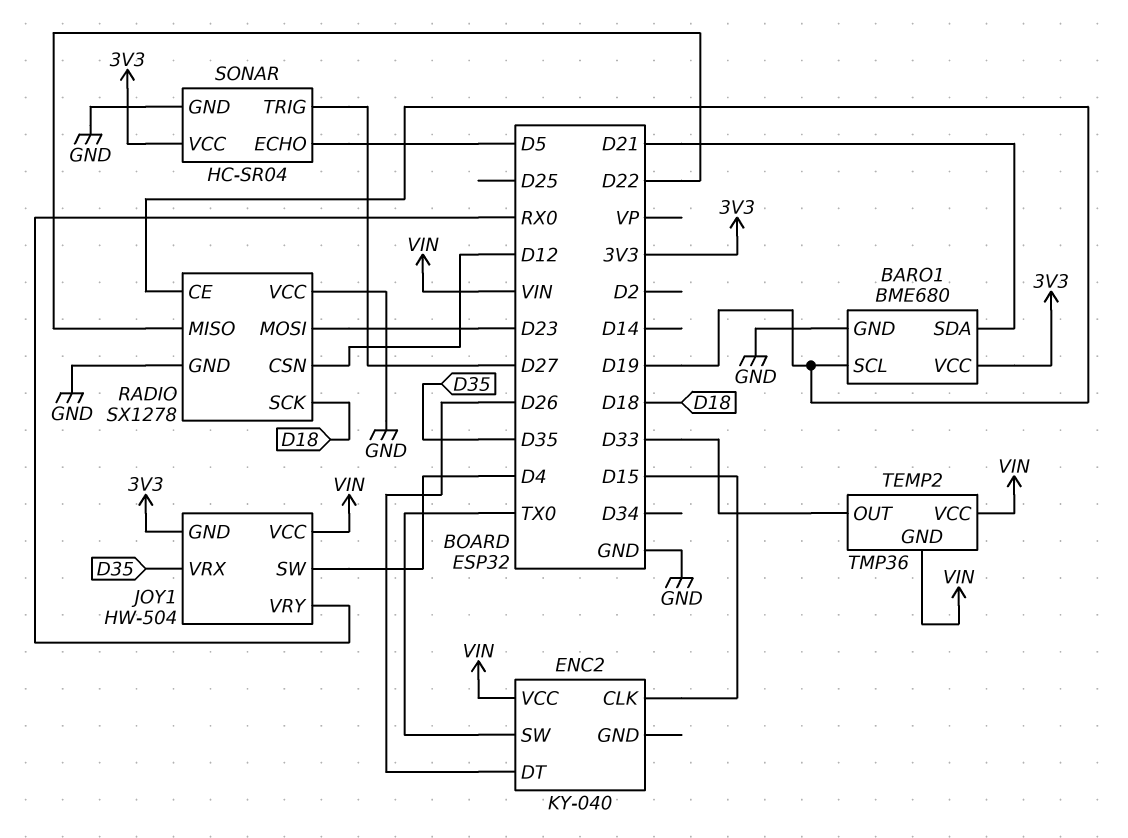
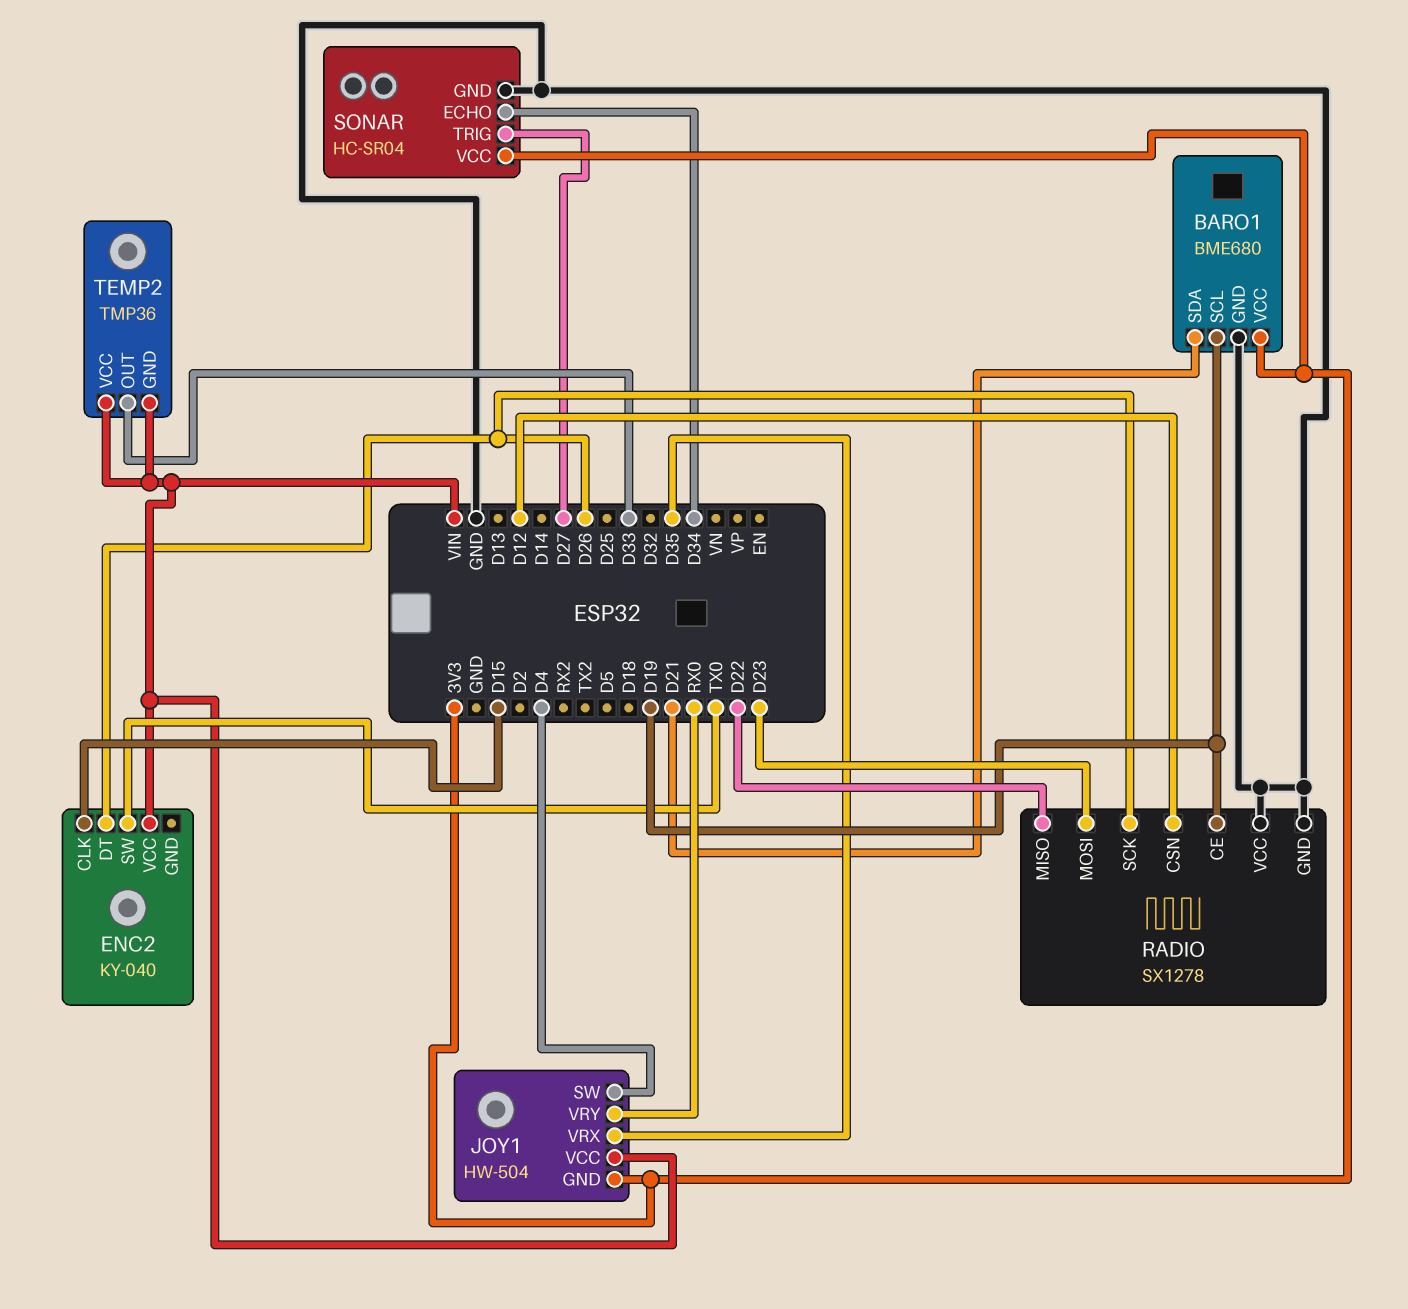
RADIO pin SCK: D18 -> D26
SONAR pin ECHO: D5 -> D34

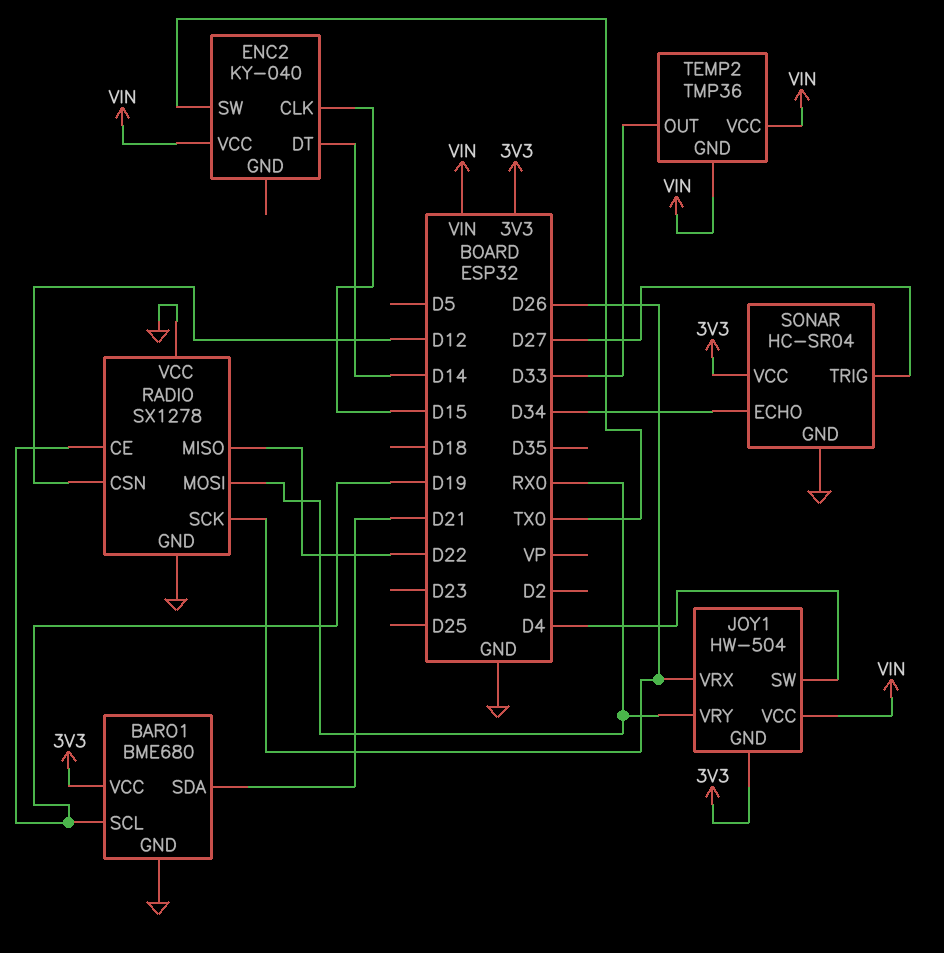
ENC2 pin DT: D26 -> D14
JOY1 pin VRX: D35 -> D26
RADIO pin MOSI: D23 -> RX0

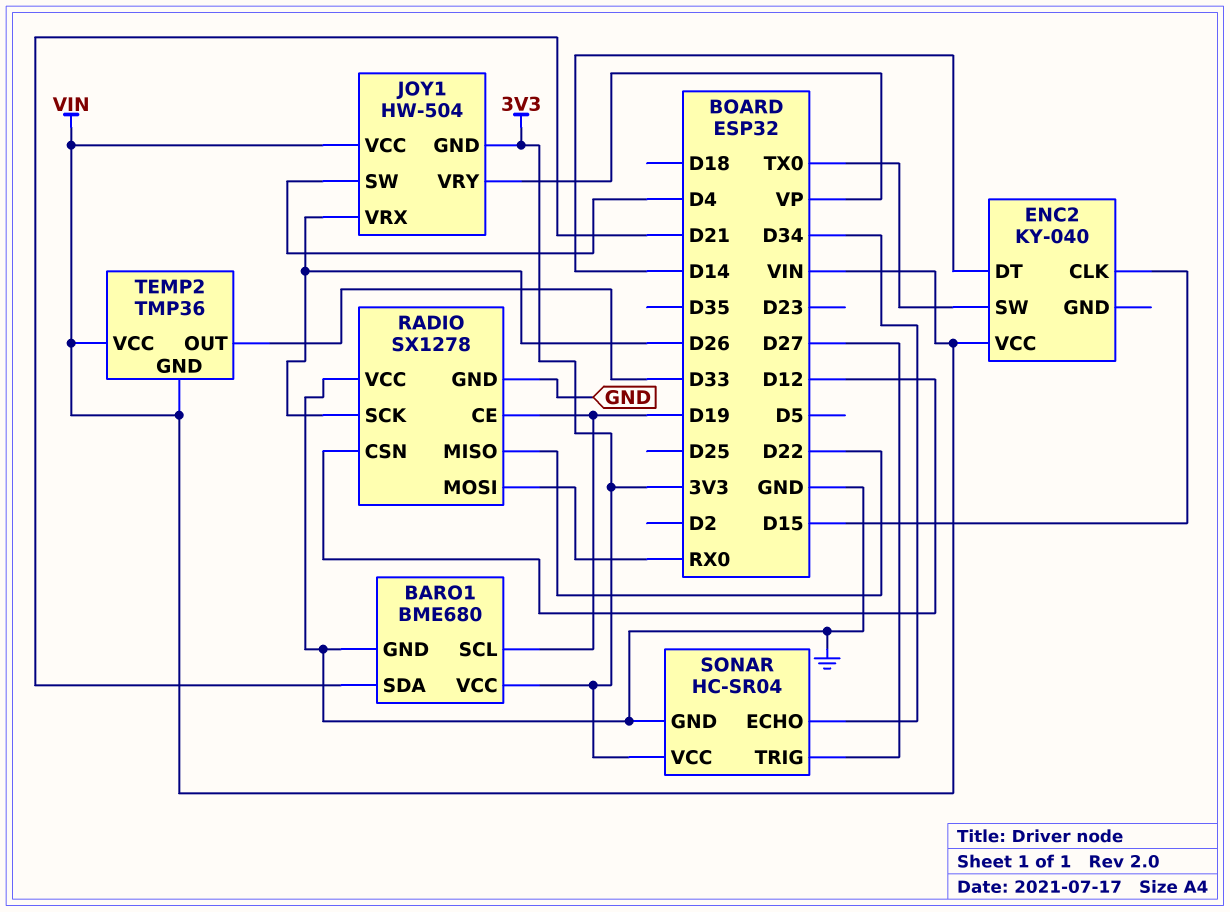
JOY1 pin VRY: RX0 -> VP

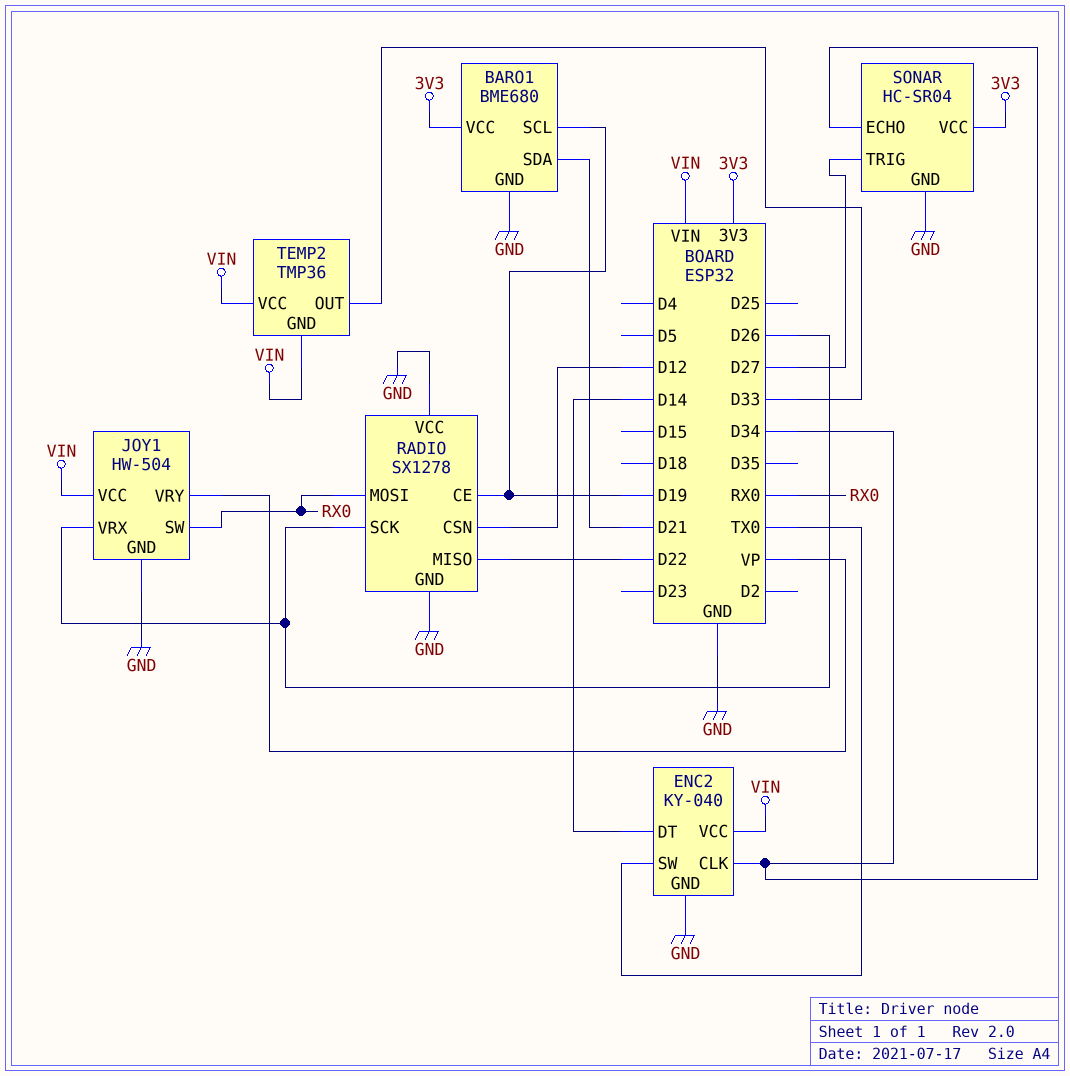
ENC2 pin CLK: D15 -> D34
ENC2 pin GND: none -> GND
JOY1 pin GND: 3V3 -> GND
JOY1 pin SW: D4 -> RX0

